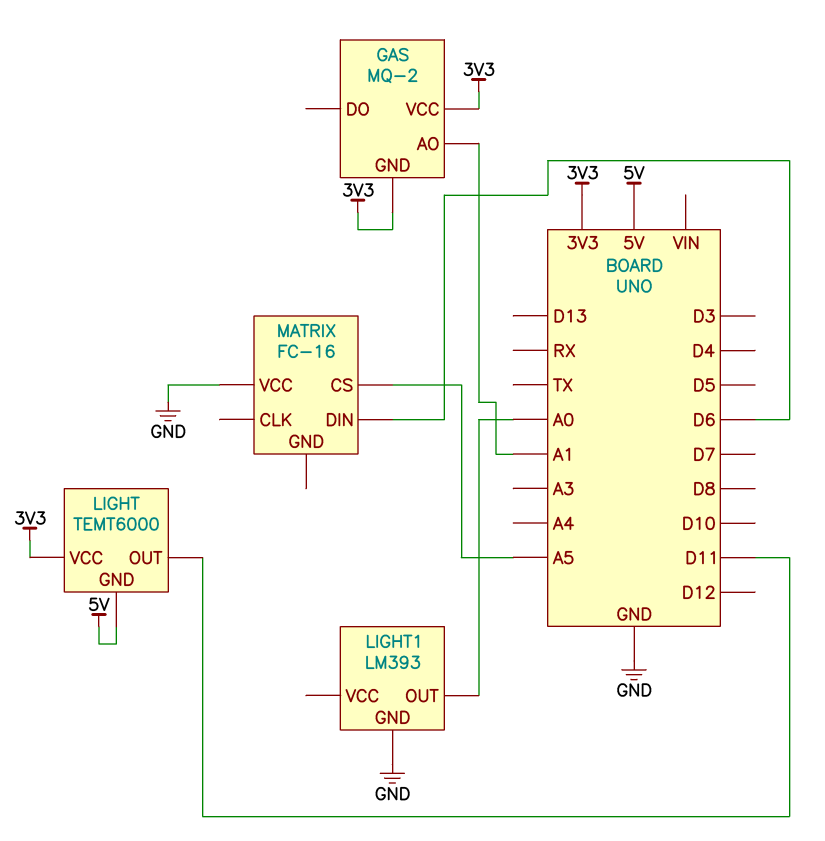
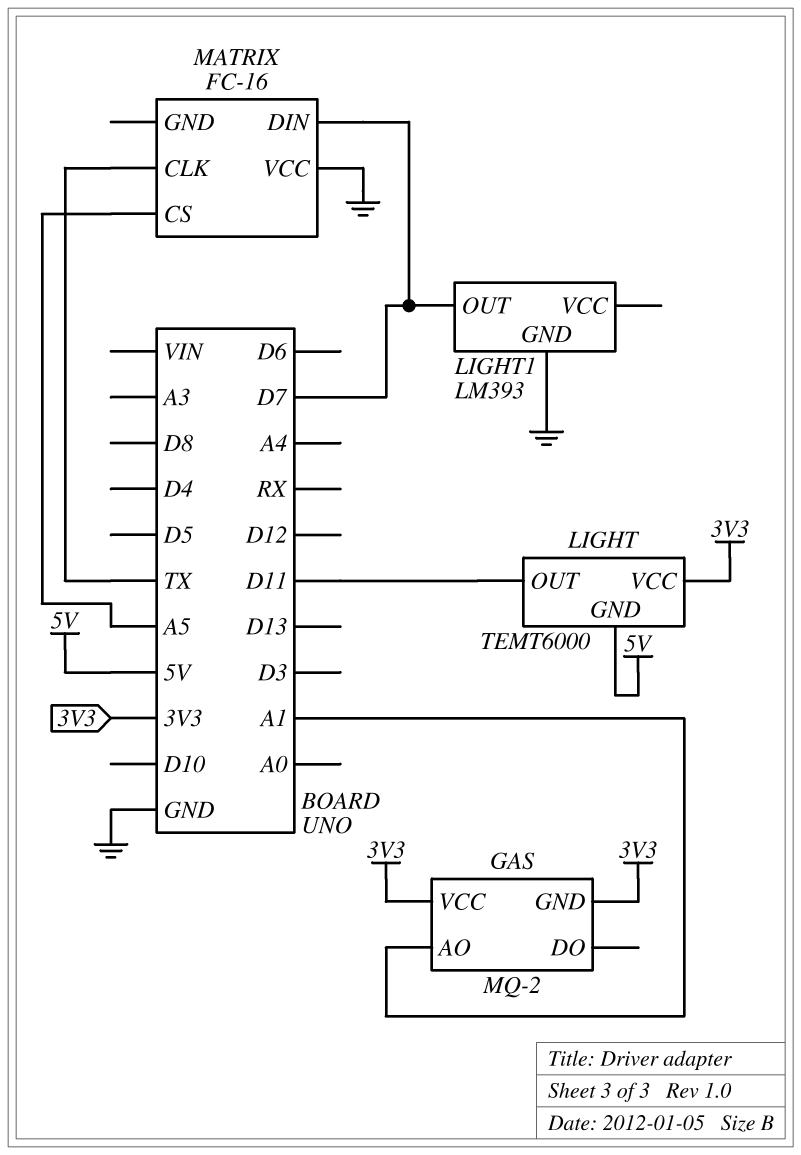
LIGHT1 pin OUT: A0 -> D7
MATRIX pin CLK: none -> TX
MATRIX pin DIN: D6 -> D7

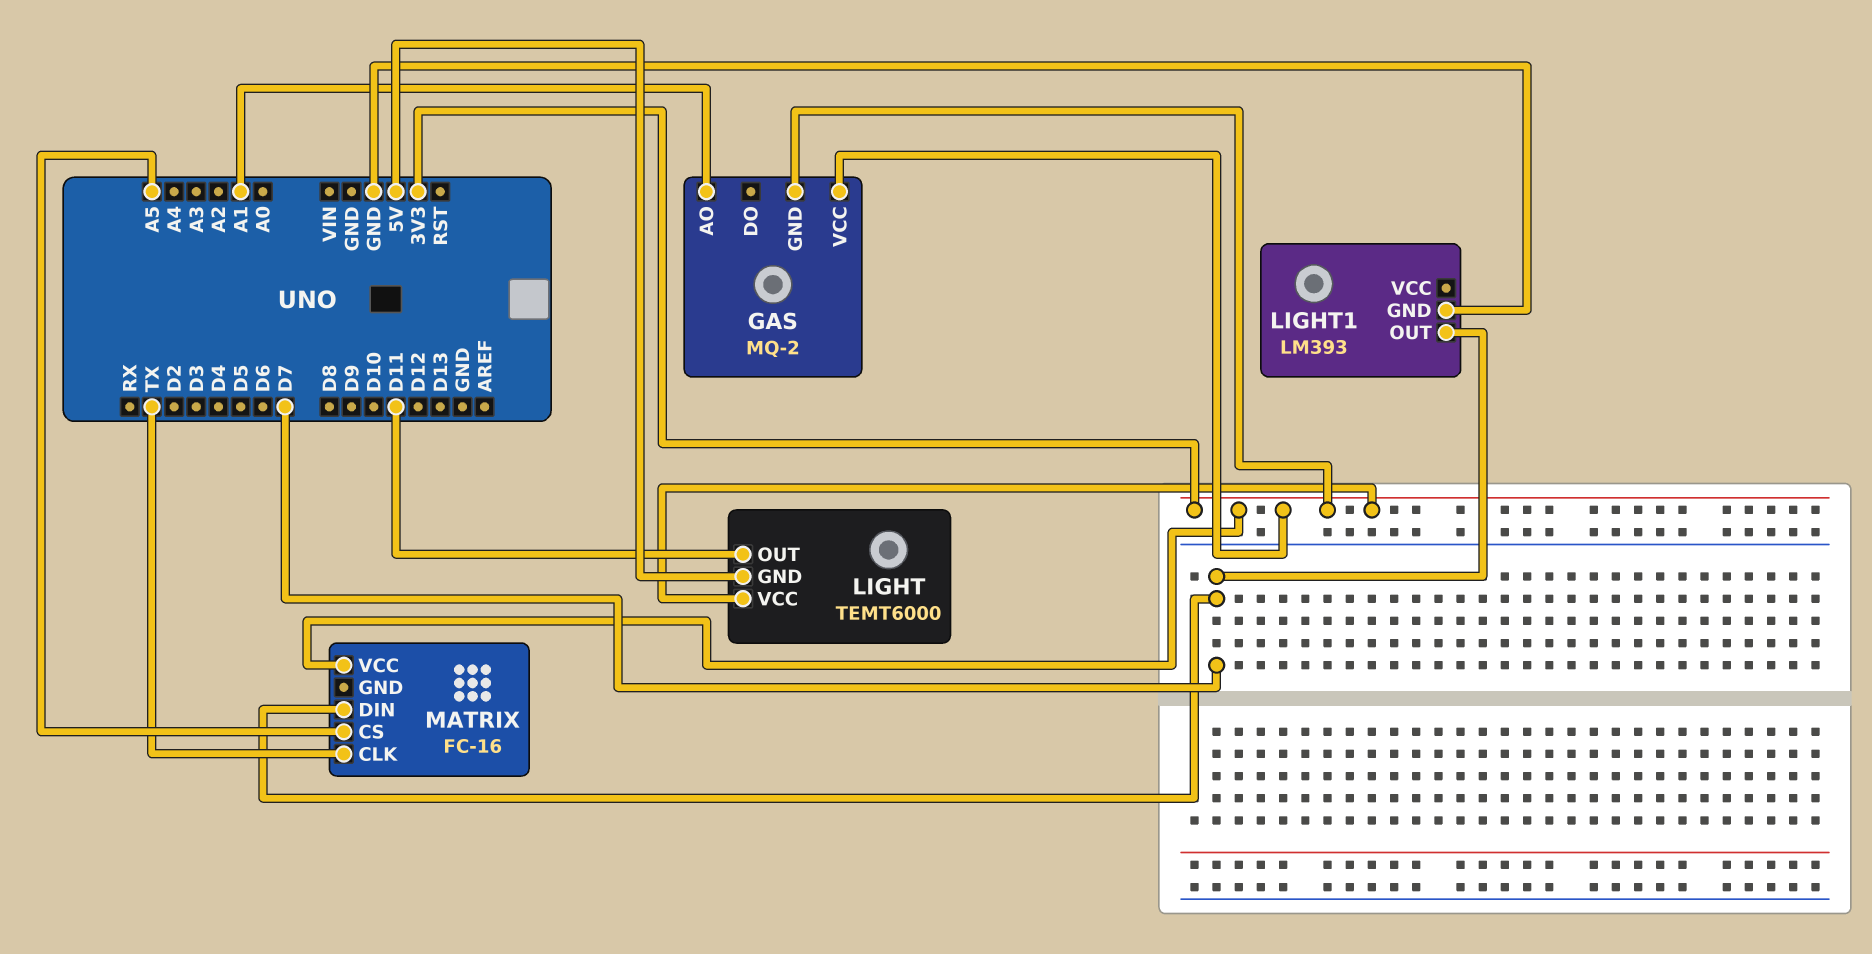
MATRIX pin VCC: GND -> 3V3

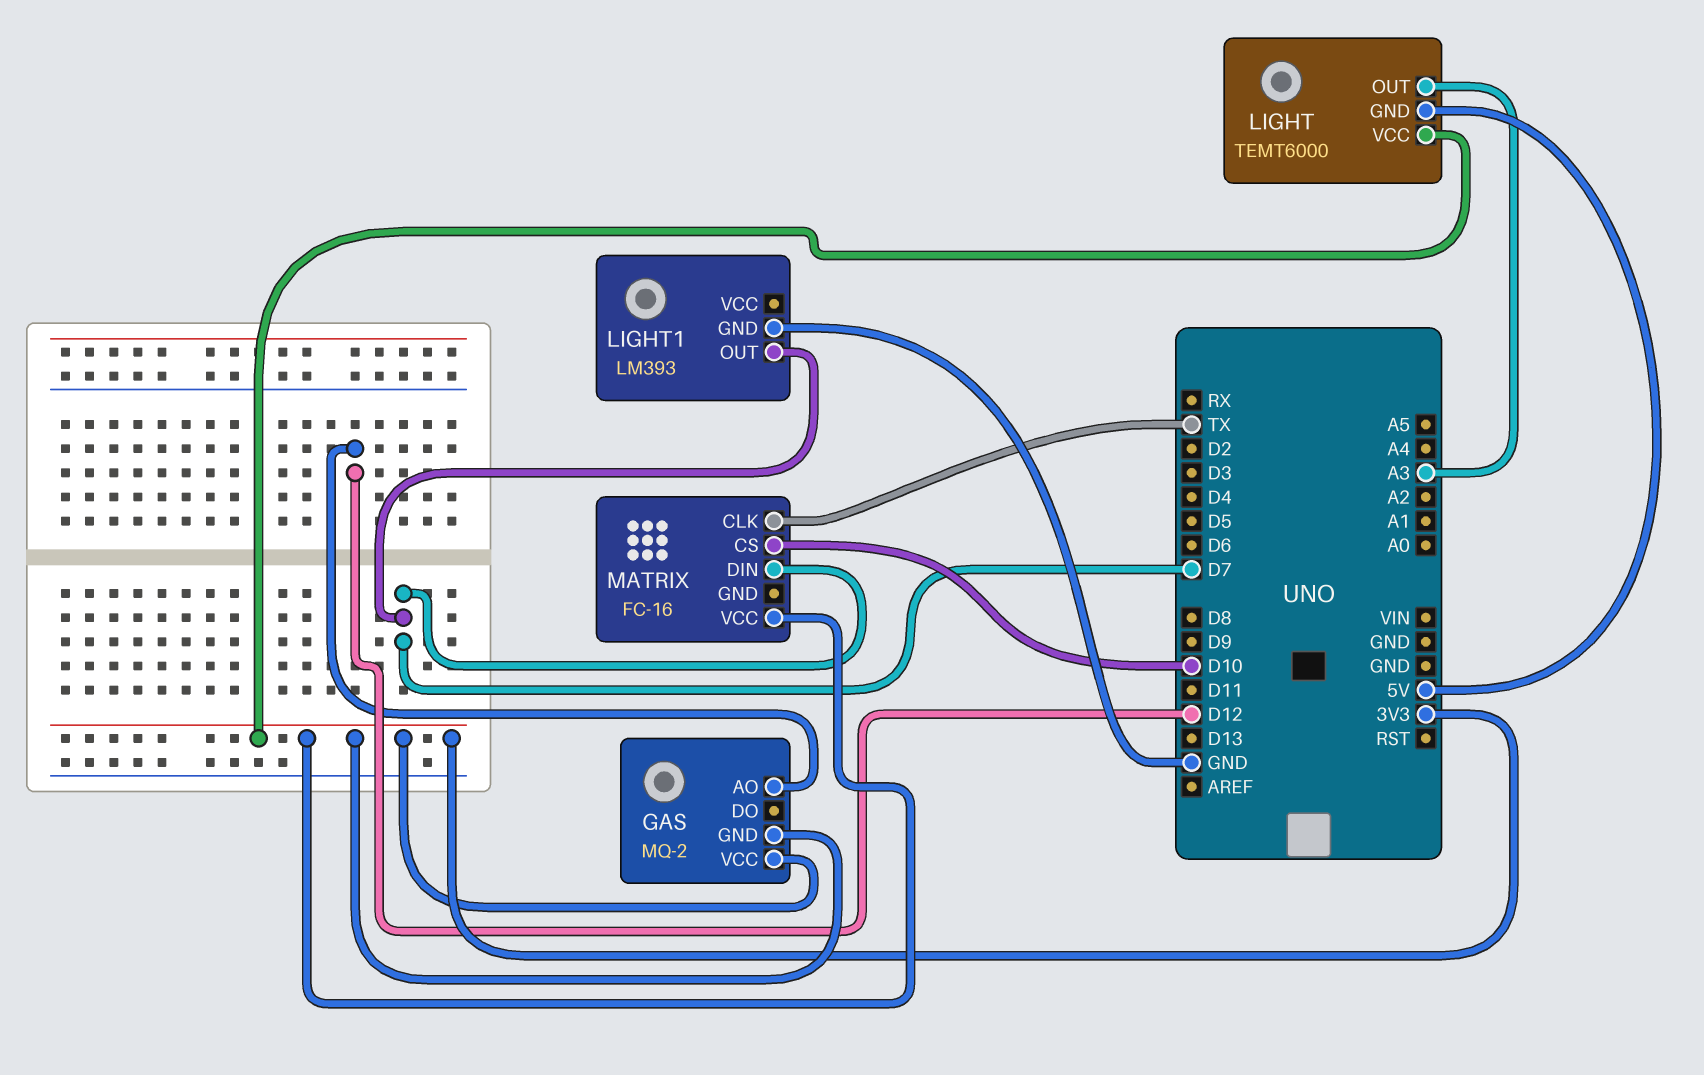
GAS pin AO: A1 -> D12
LIGHT pin OUT: D11 -> A3
MATRIX pin CS: A5 -> D10

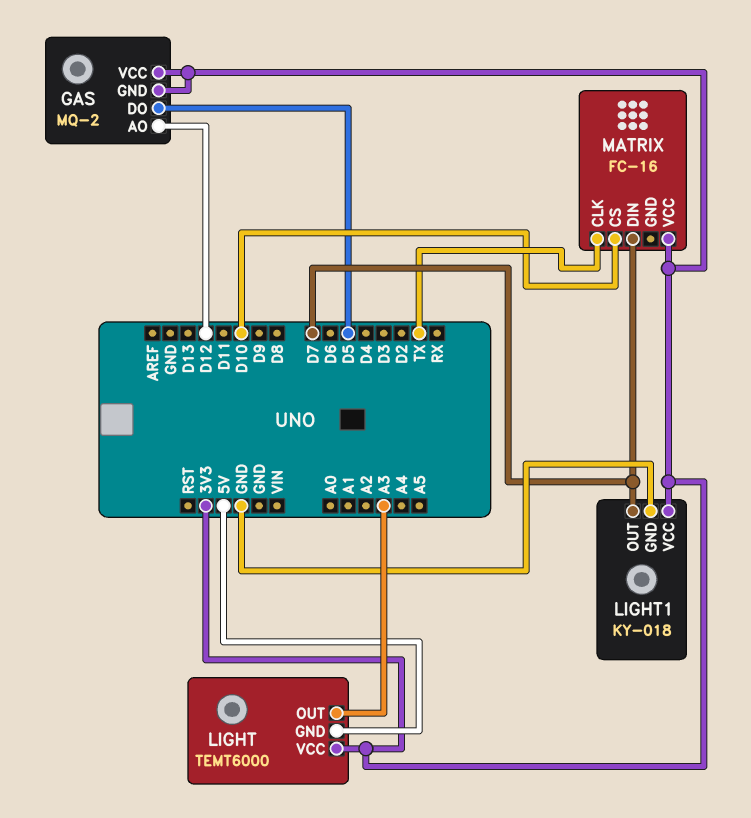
GAS pin DO: none -> D5
LIGHT1: LM393 -> KY-018
LIGHT1 pin VCC: none -> 3V3

